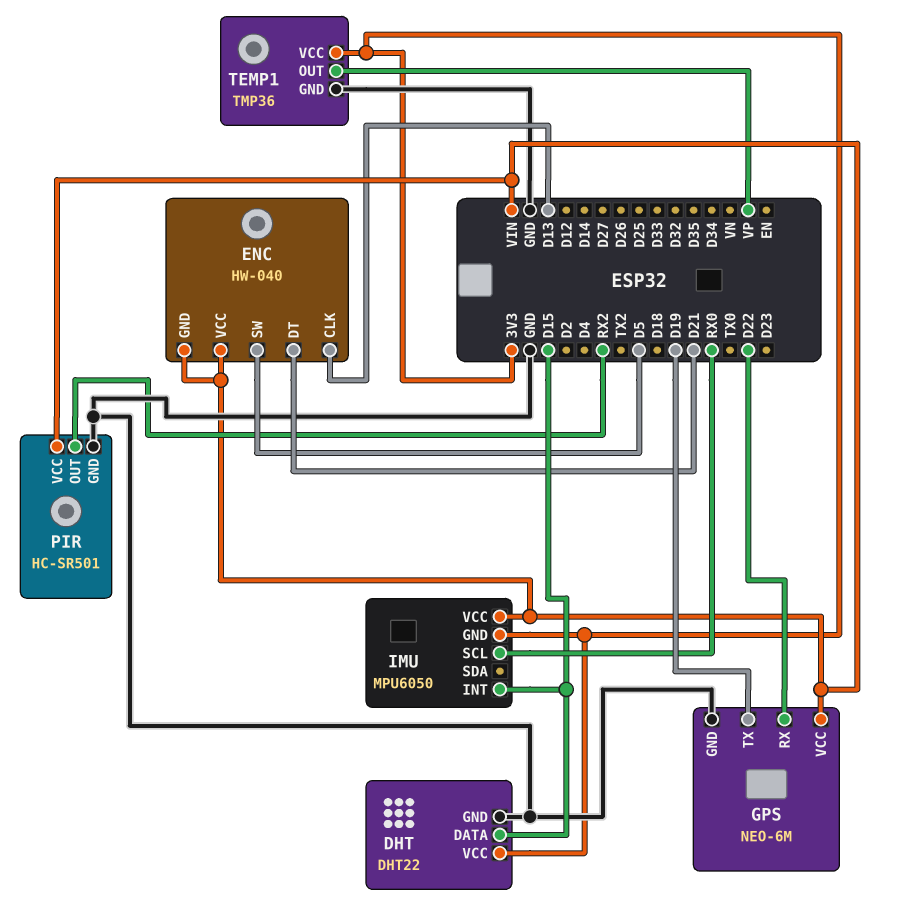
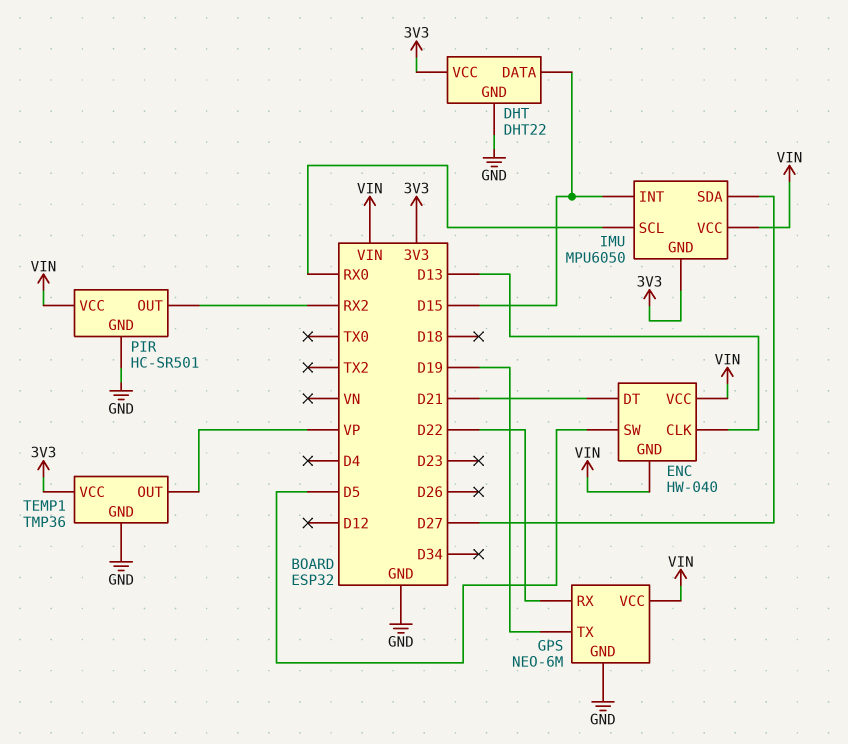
IMU pin SDA: none -> D27

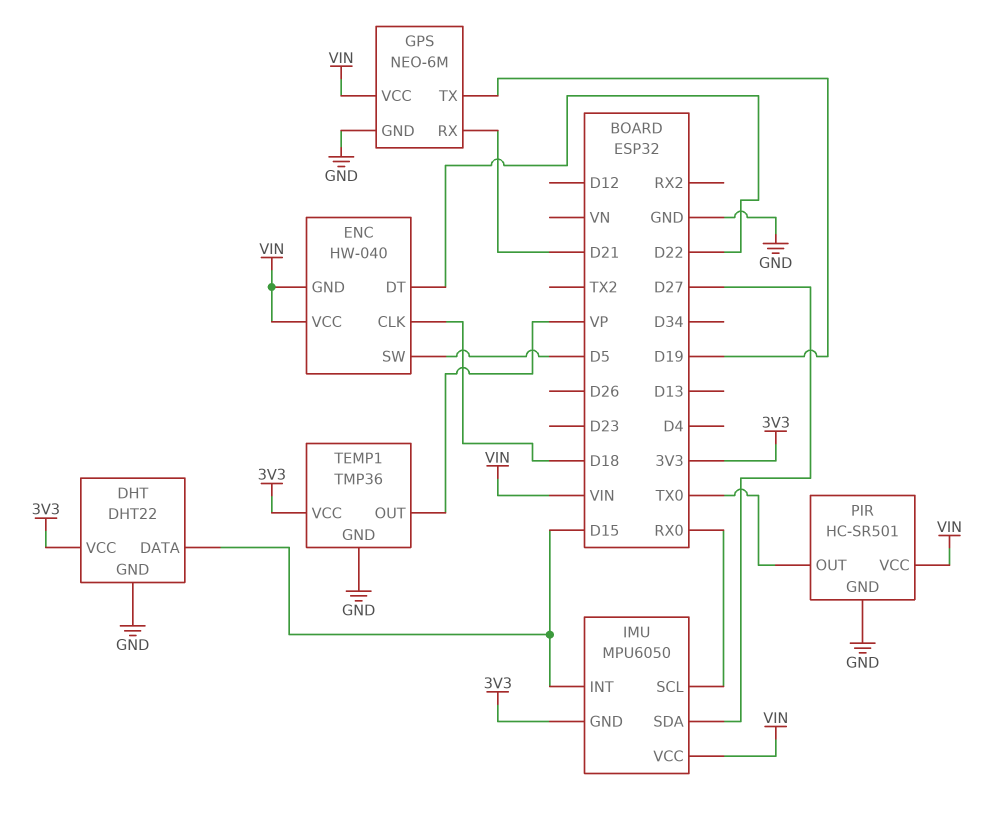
ENC pin CLK: D13 -> D18
ENC pin DT: D21 -> D22
GPS pin RX: D22 -> D21
PIR pin OUT: RX2 -> TX0

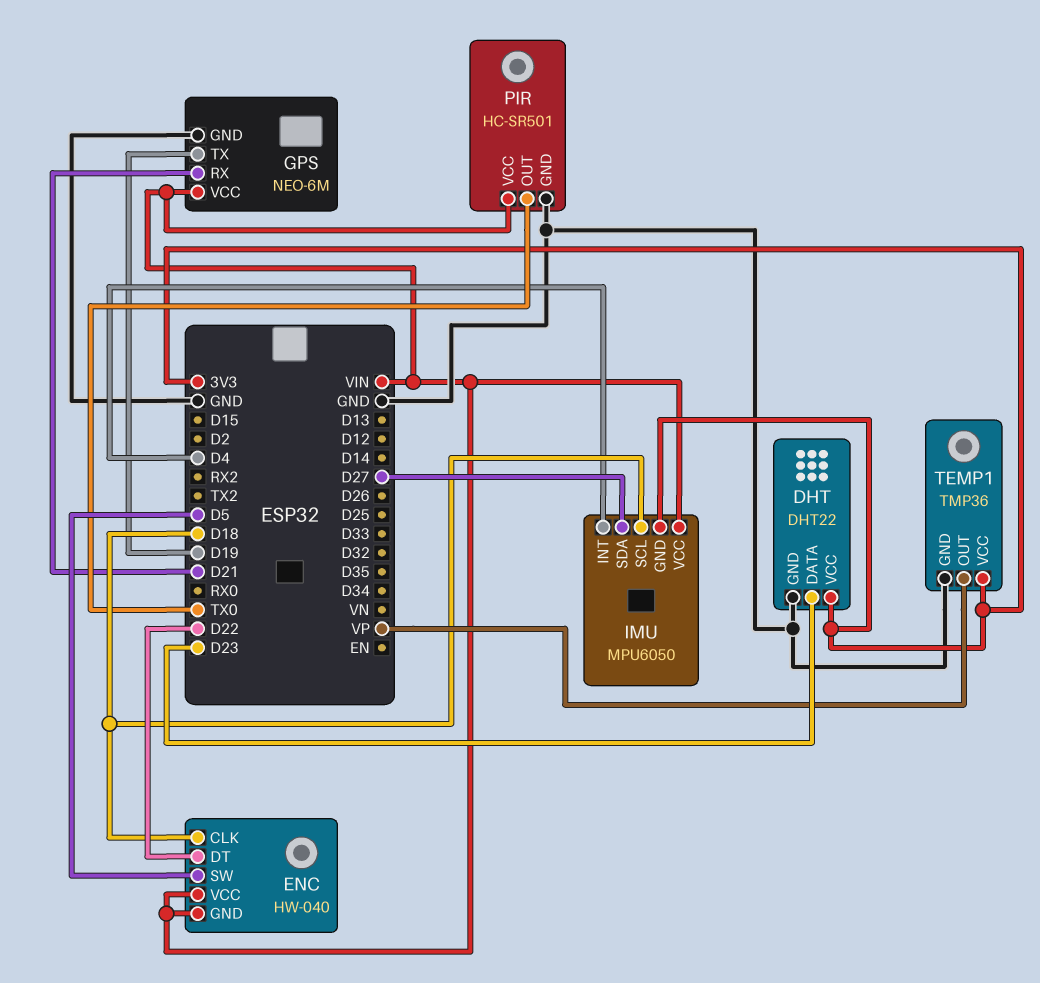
DHT pin DATA: D15 -> D23
IMU pin INT: D15 -> D4
IMU pin SCL: RX0 -> D18

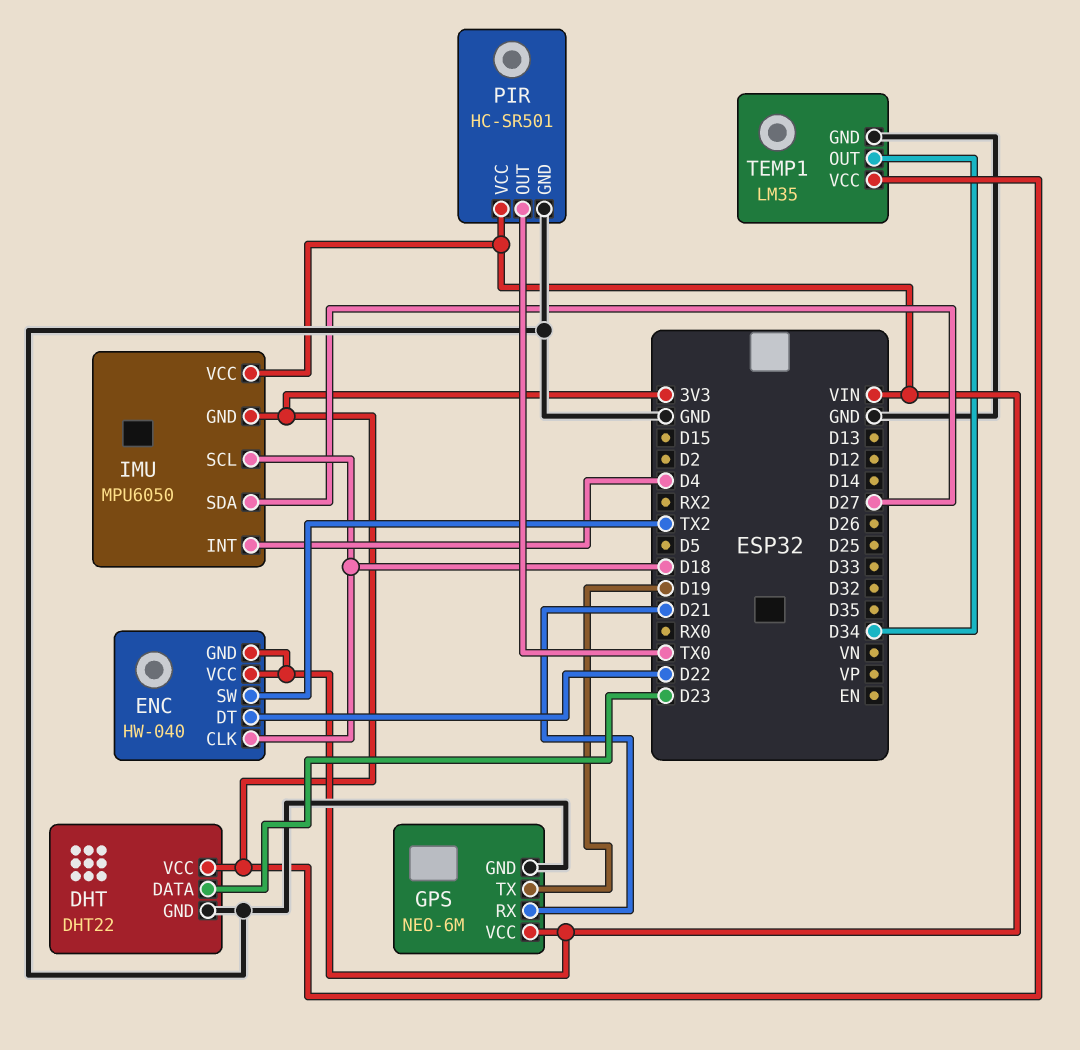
ENC pin SW: D5 -> TX2
TEMP1: TMP36 -> LM35
TEMP1 pin OUT: VP -> D34

